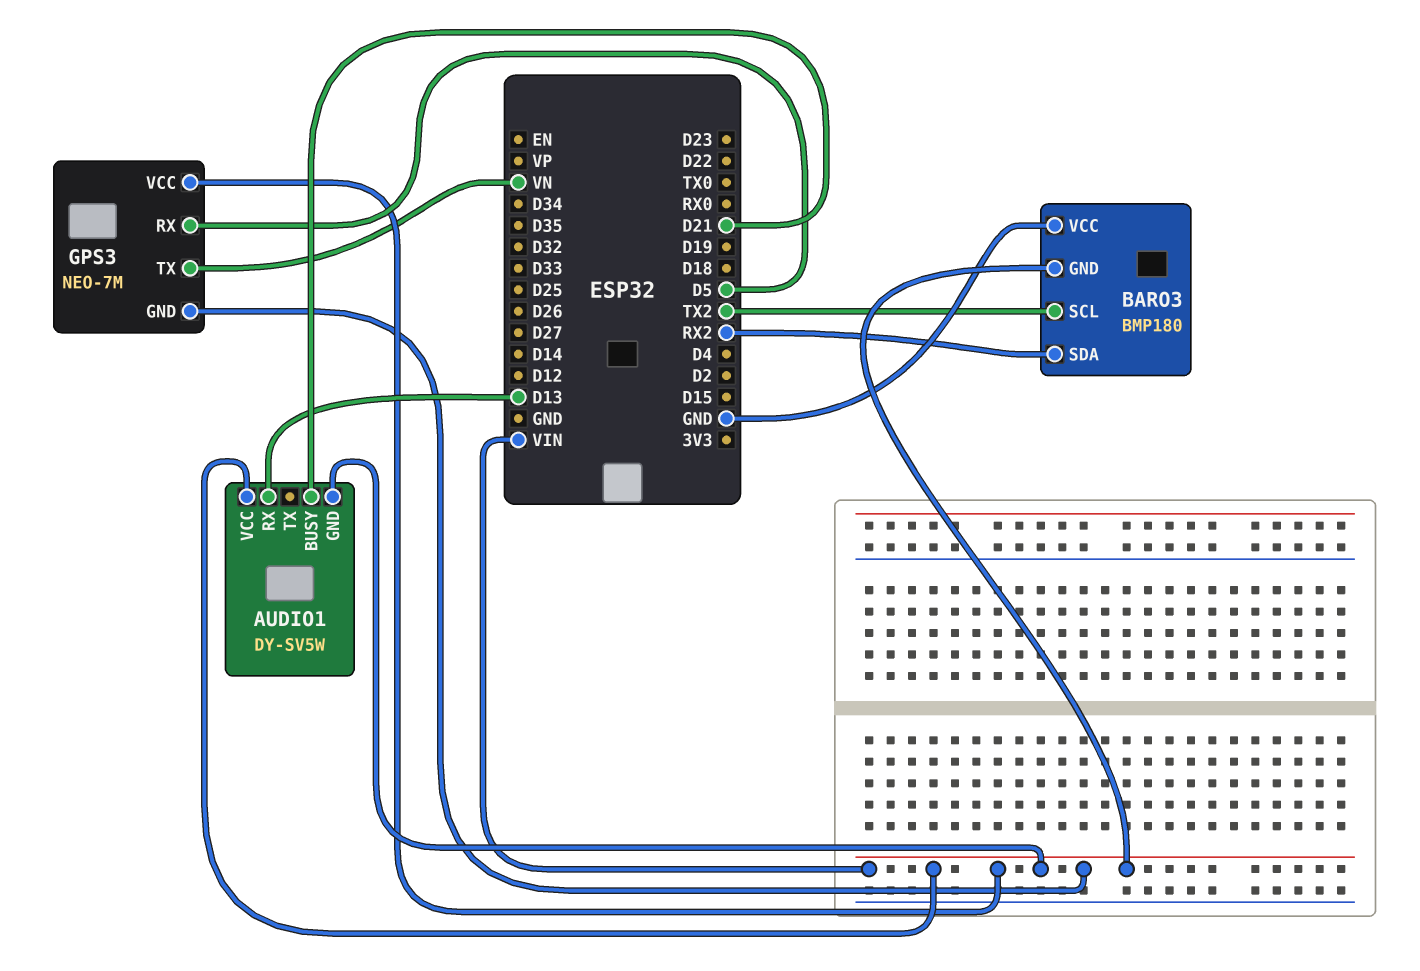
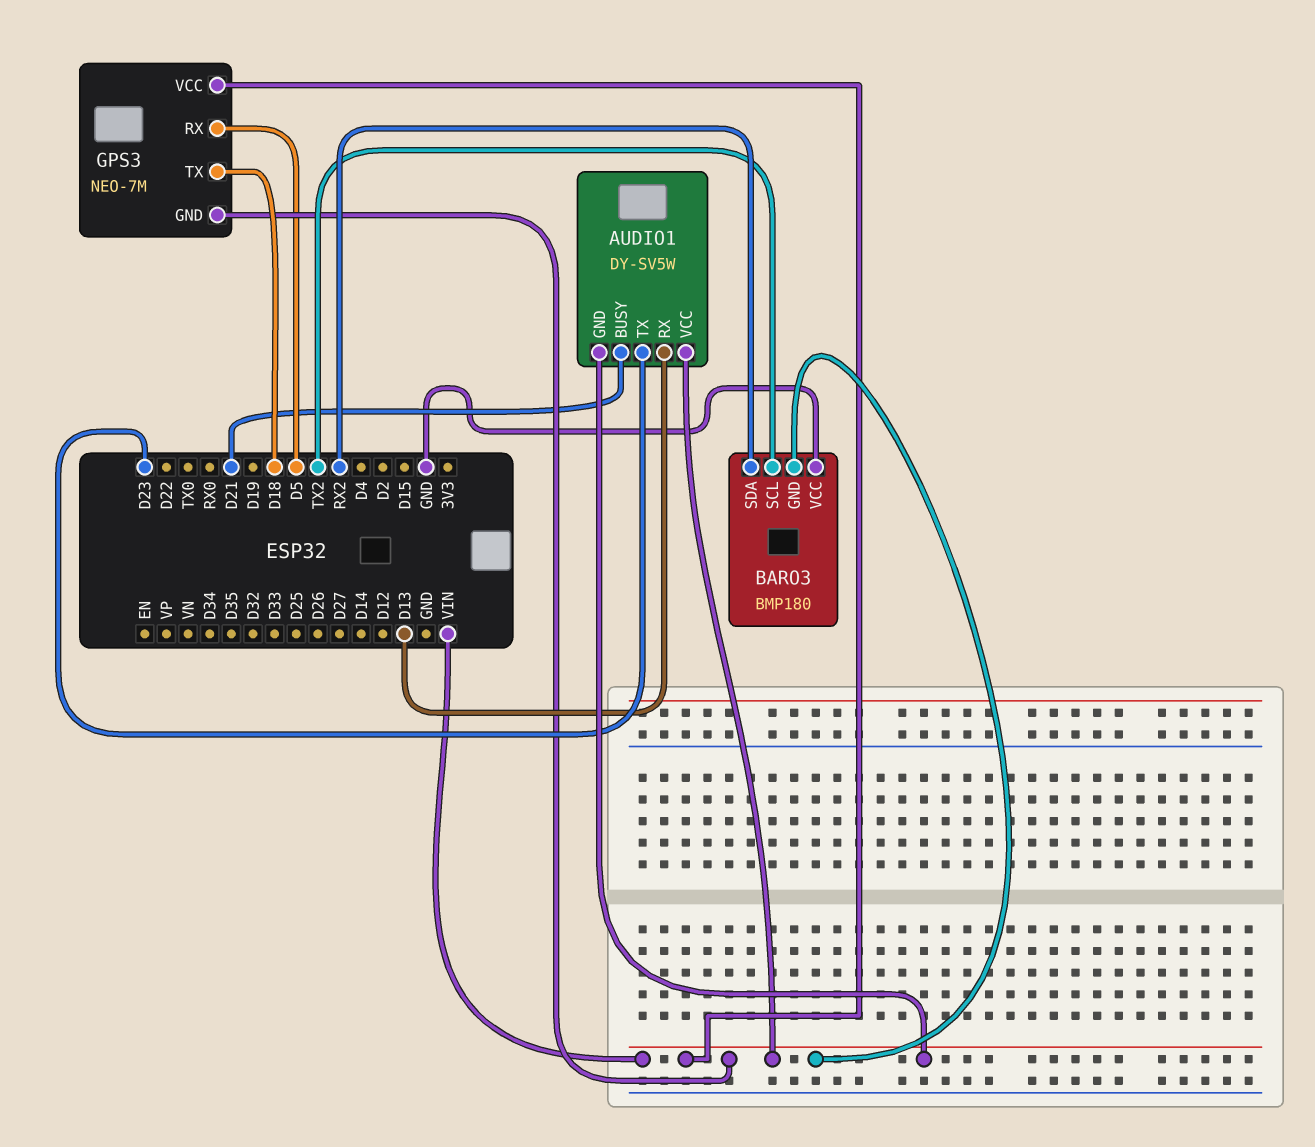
AUDIO1 pin TX: none -> D23
GPS3 pin TX: VN -> D18

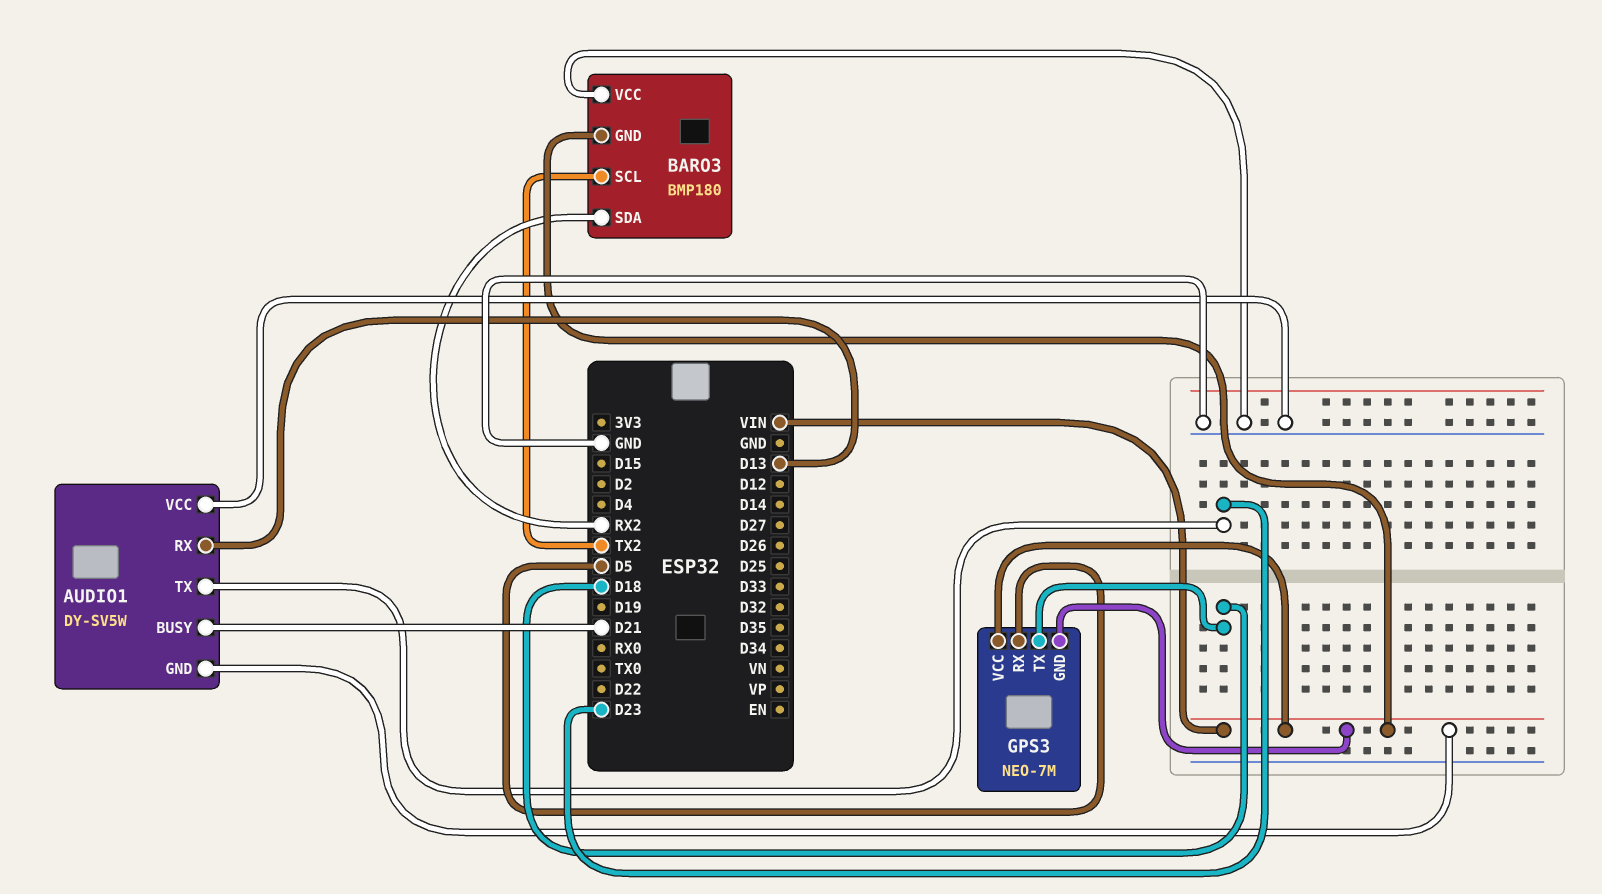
AUDIO1 pin VCC: VIN -> GND

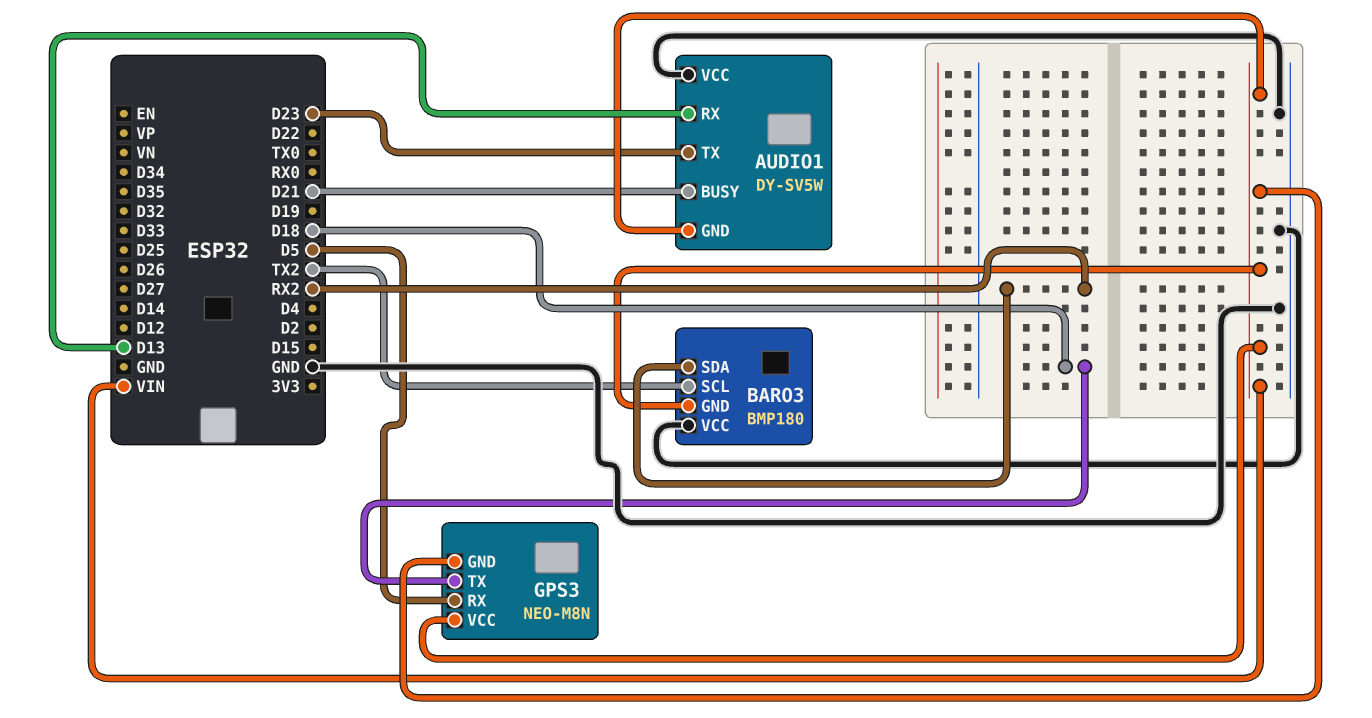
GPS3: NEO-7M -> NEO-M8N

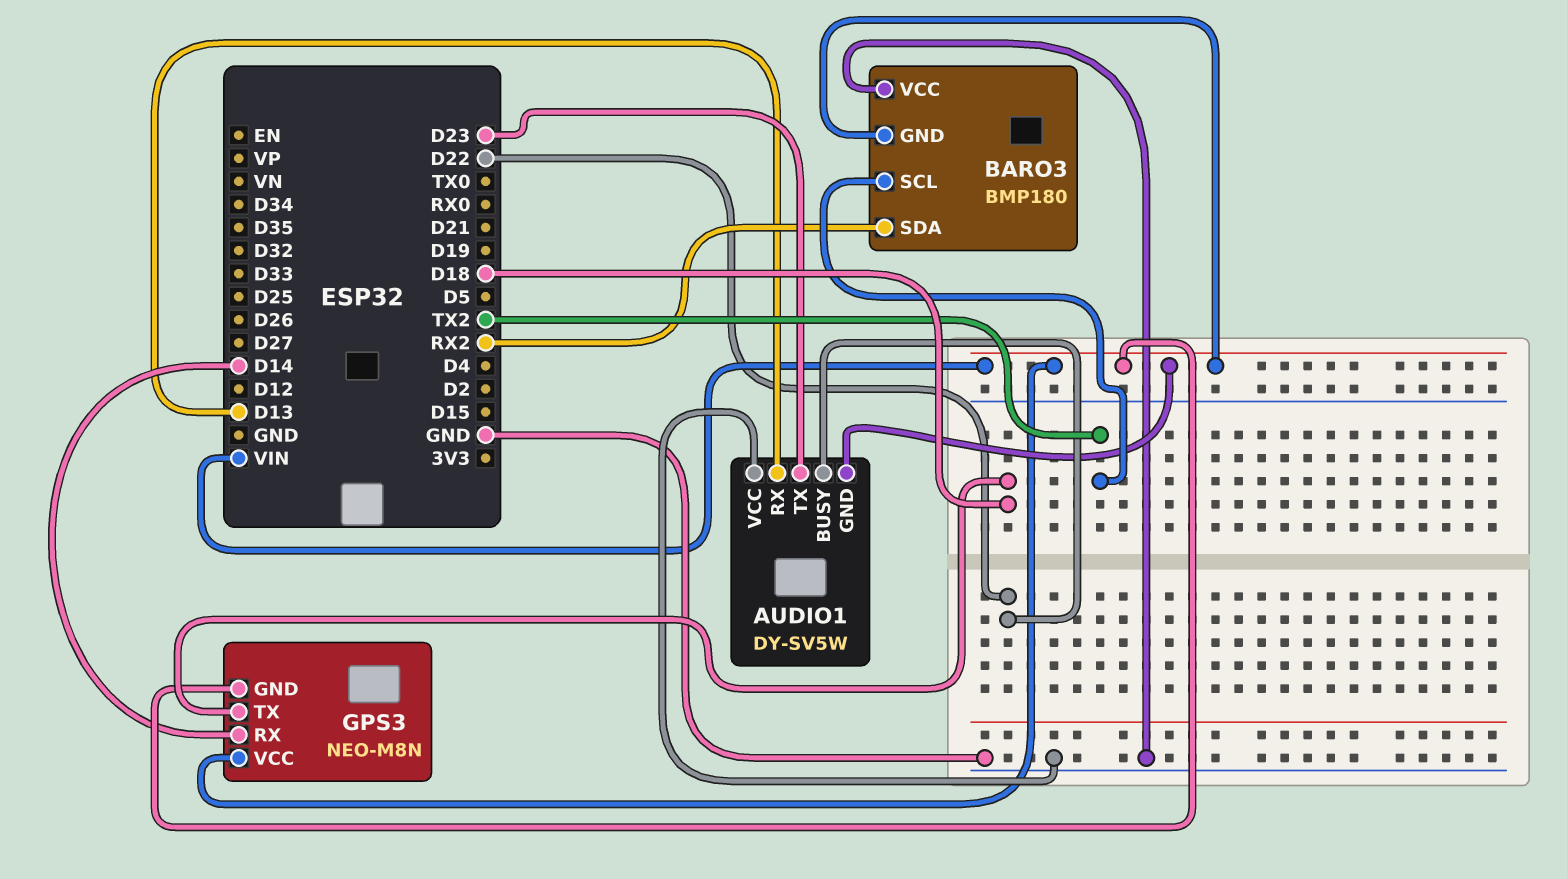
AUDIO1 pin BUSY: D21 -> D22
GPS3 pin RX: D5 -> D14

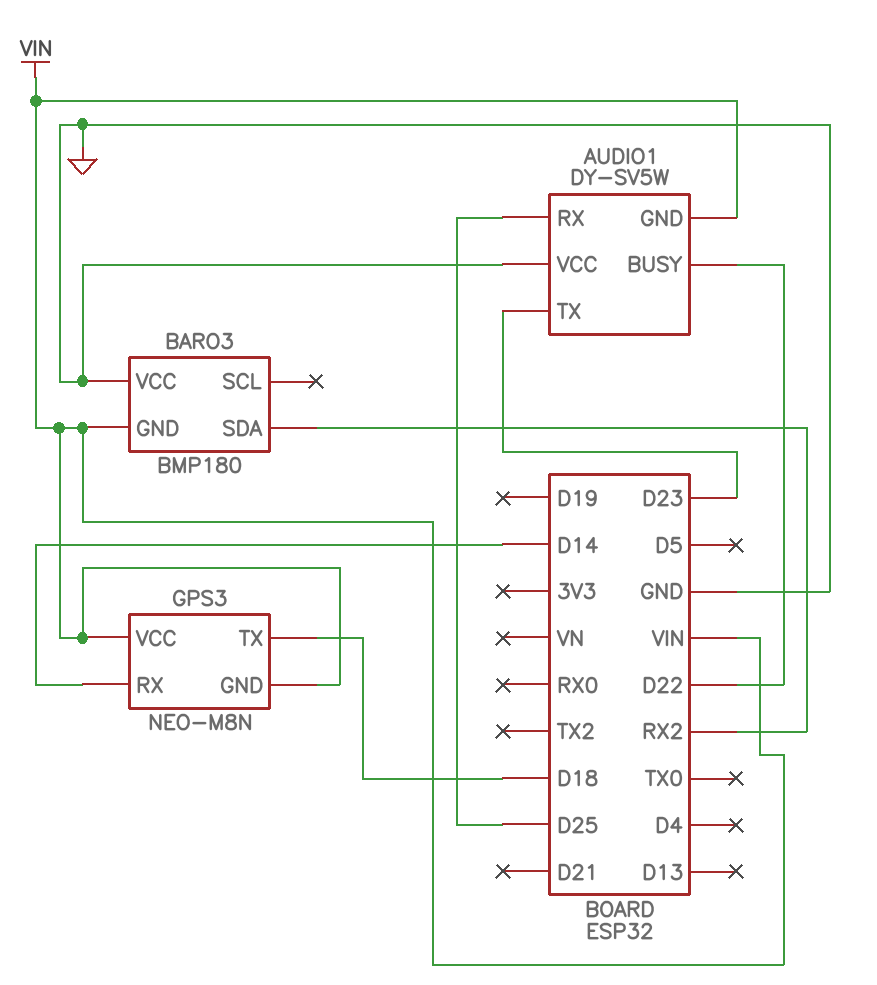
AUDIO1 pin RX: D13 -> D25
BARO3 pin SCL: TX2 -> none

